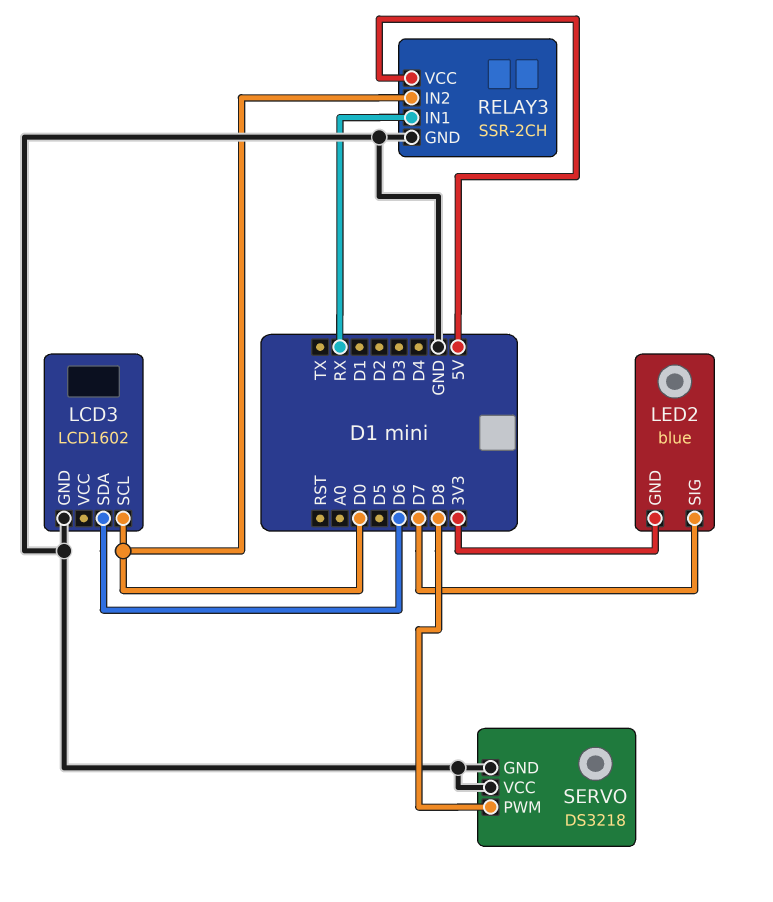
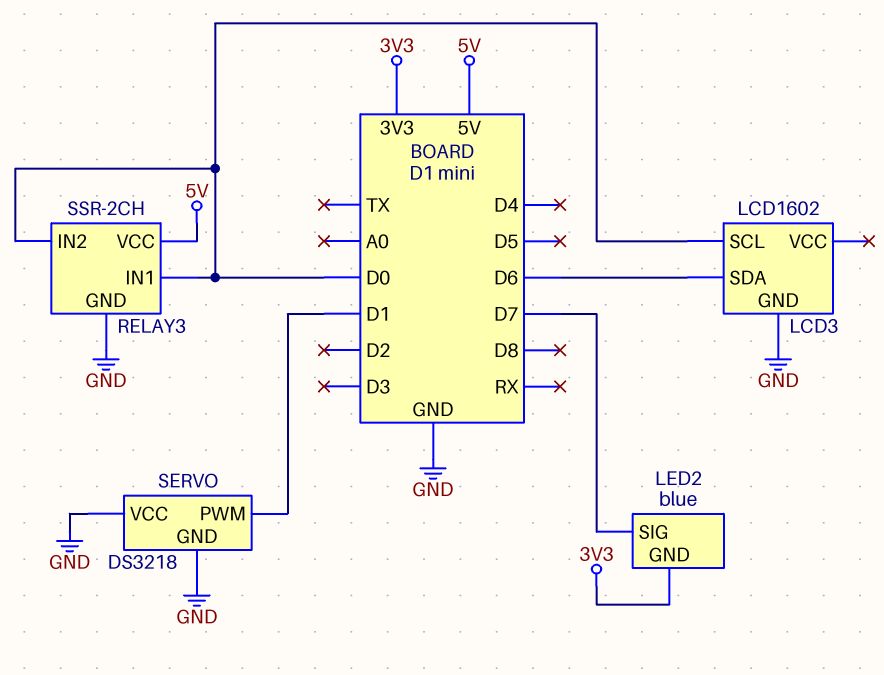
RELAY3 pin IN1: RX -> D0
SERVO pin PWM: D8 -> D1

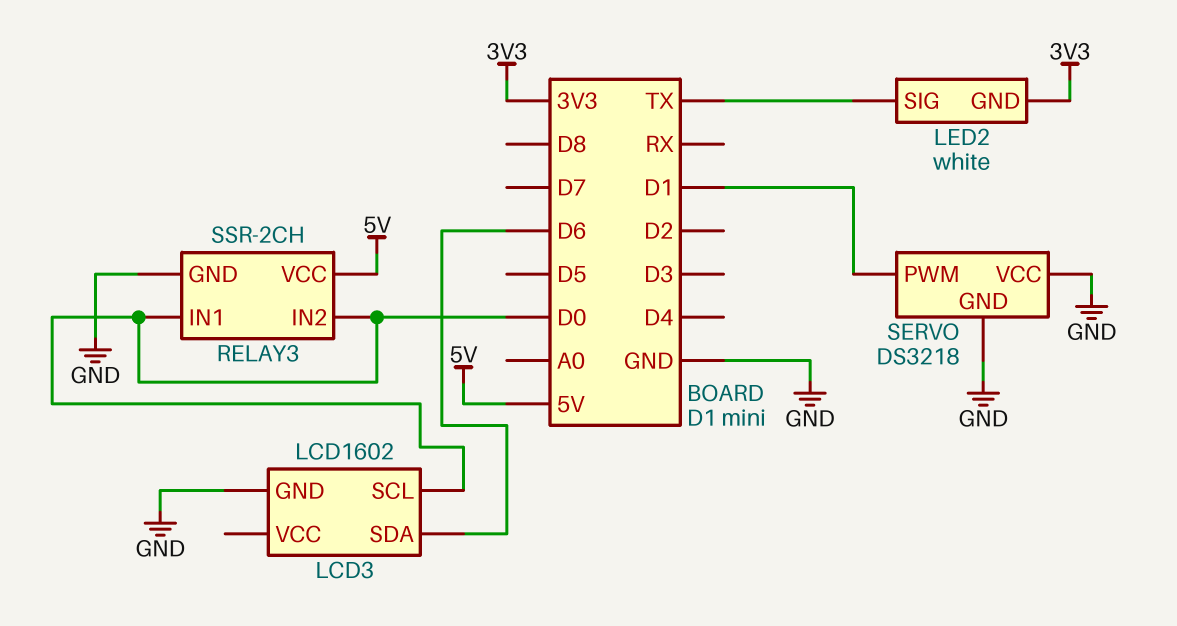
LED2: blue -> white
LED2 pin SIG: D7 -> TX

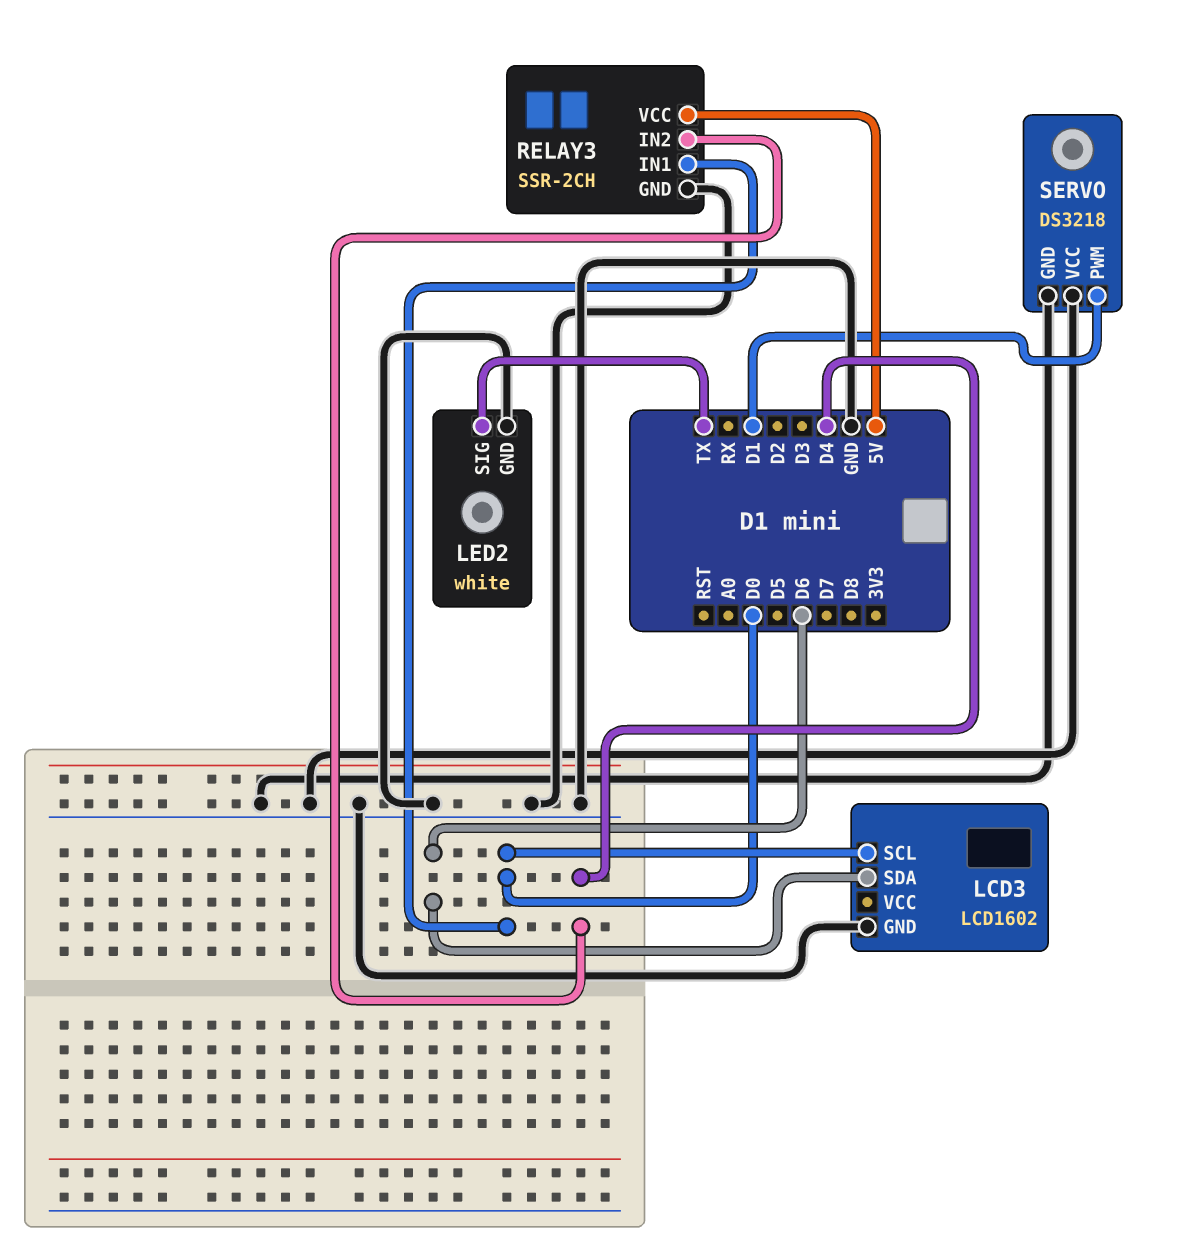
LED2 pin GND: 3V3 -> GND
RELAY3 pin IN2: D0 -> D4

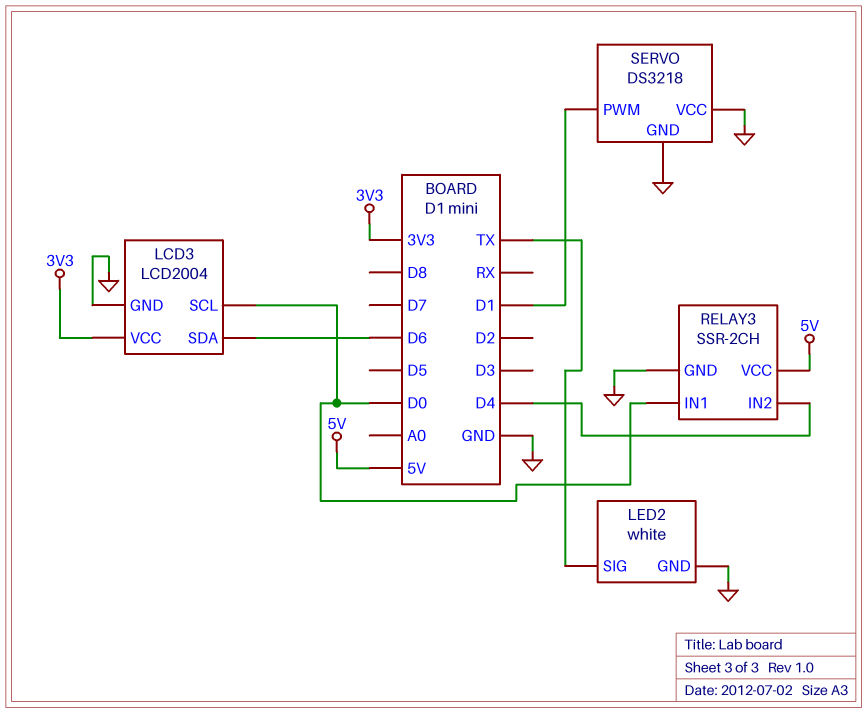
LCD3: LCD1602 -> LCD2004
LCD3 pin VCC: none -> 3V3

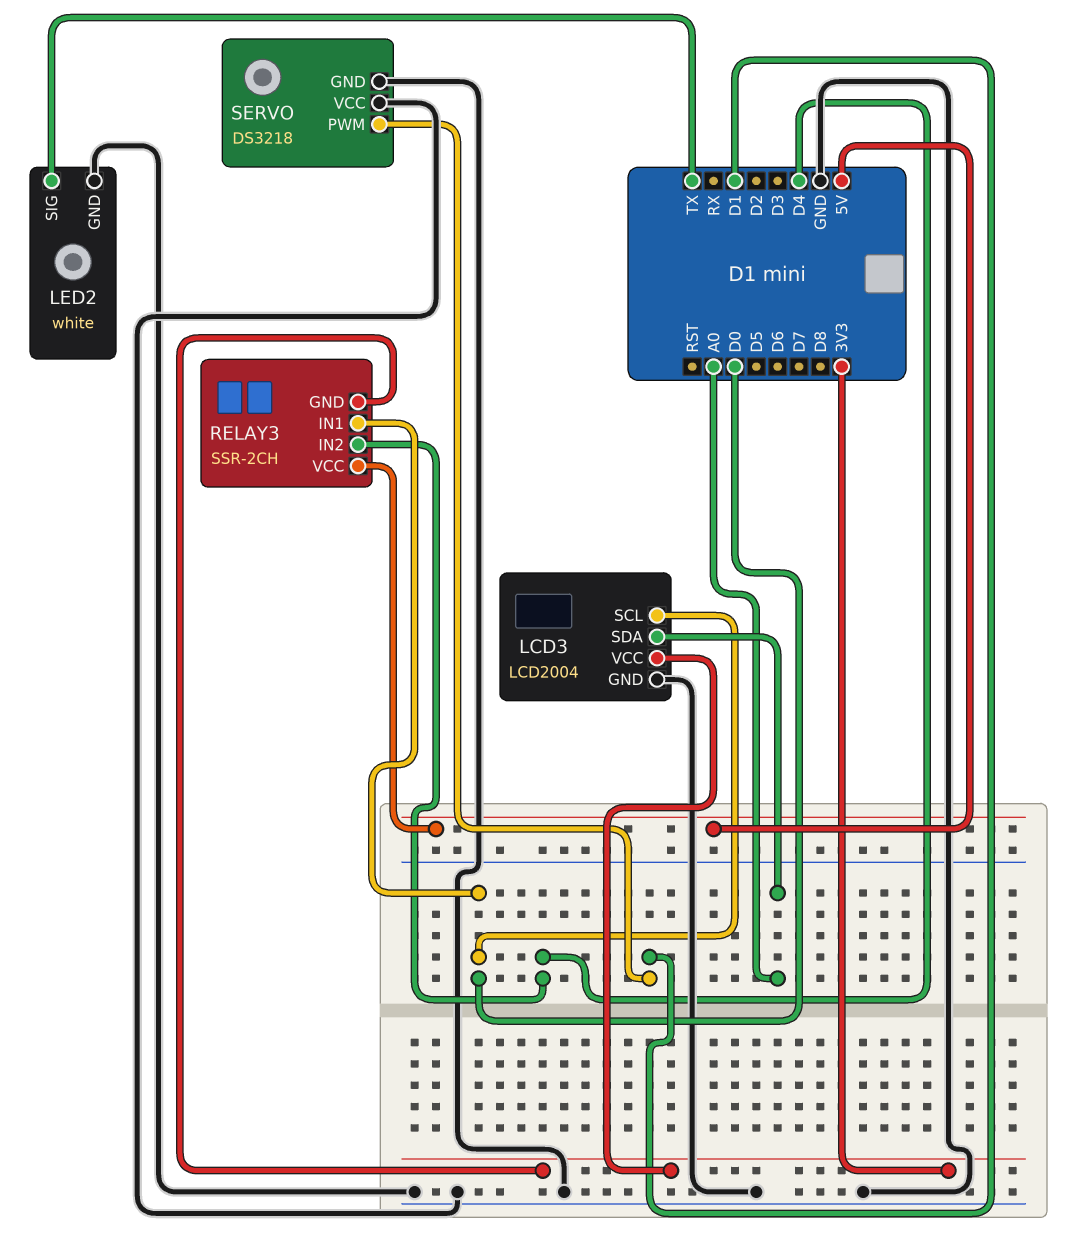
LCD3 pin SDA: D6 -> A0
RELAY3 pin GND: GND -> 3V3

